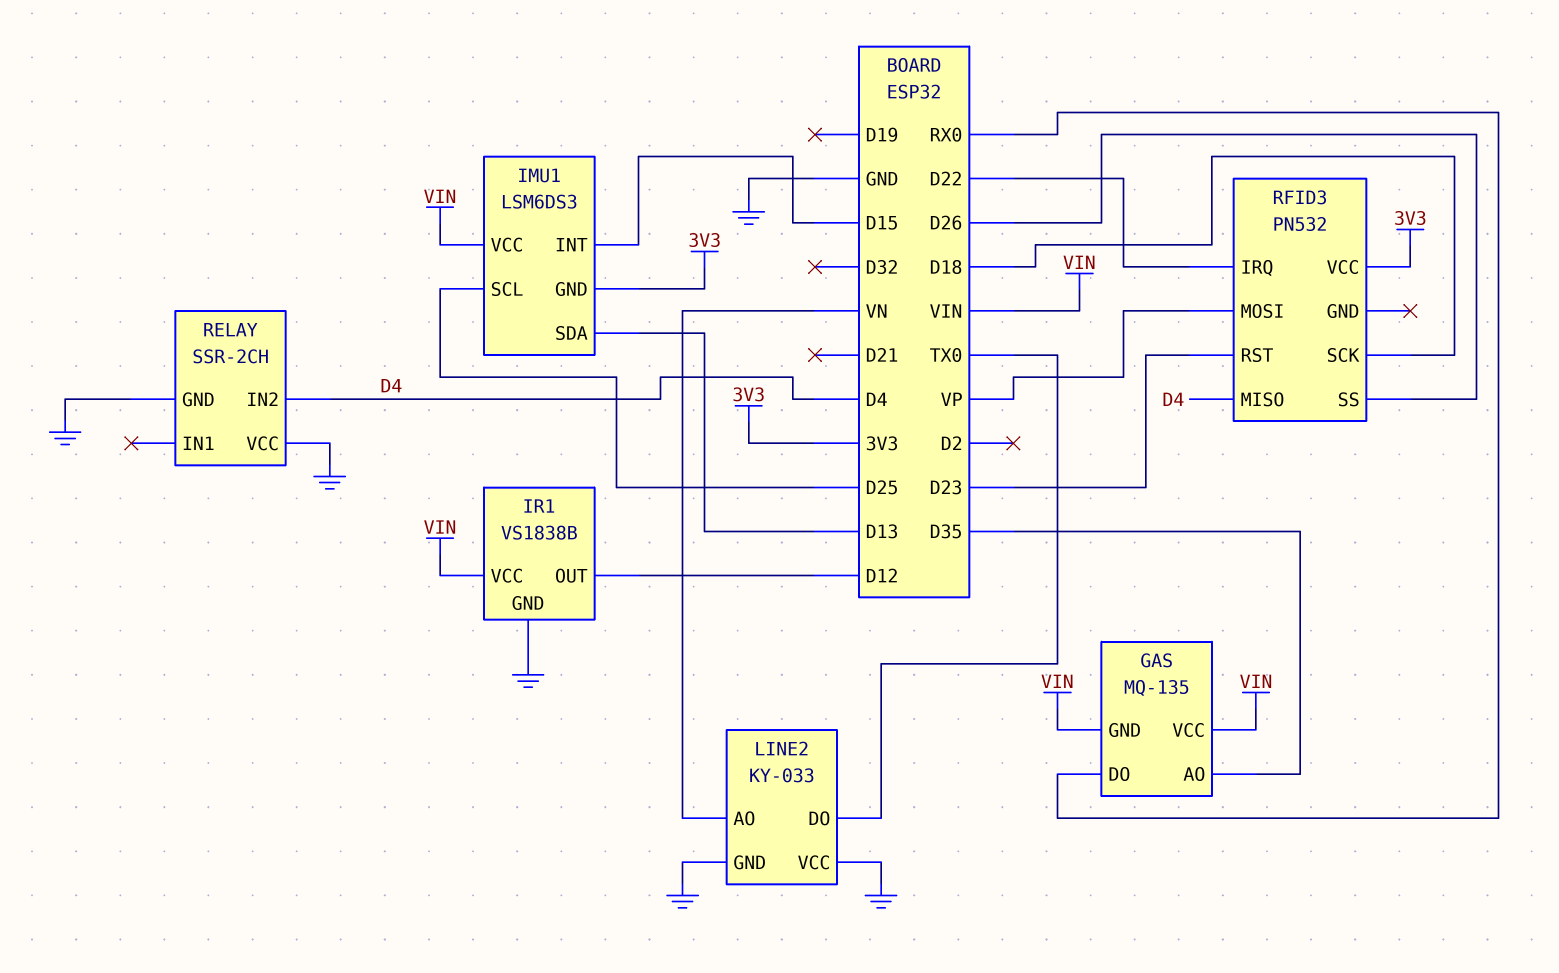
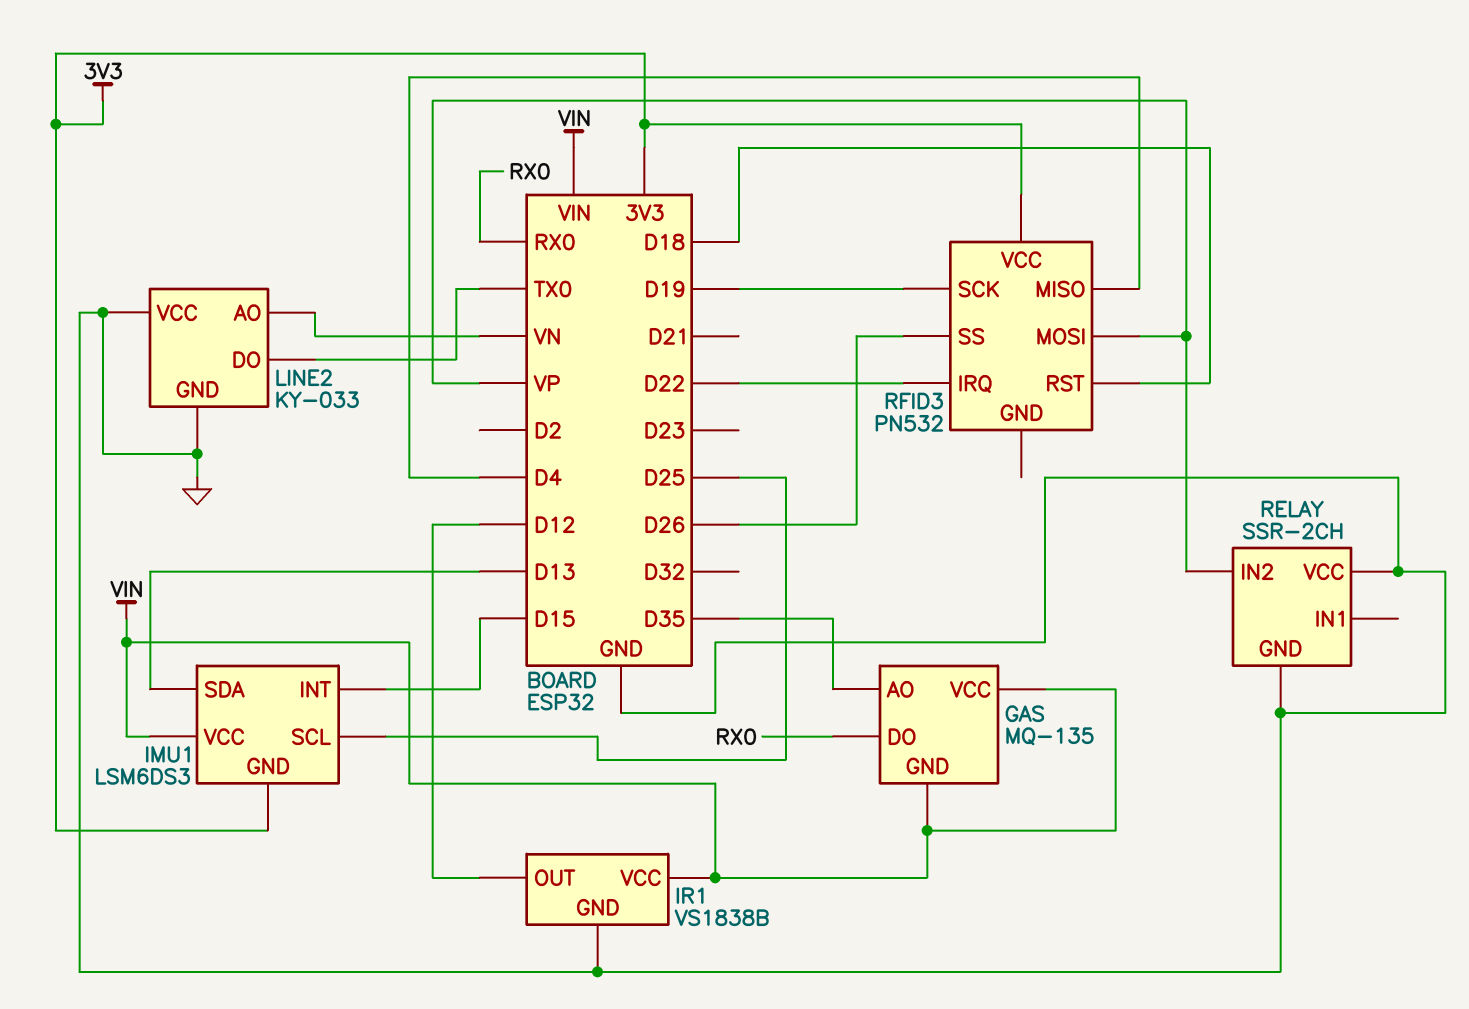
RELAY pin IN2: D4 -> VP
RFID3 pin RST: D23 -> D18
RFID3 pin SCK: D18 -> D19

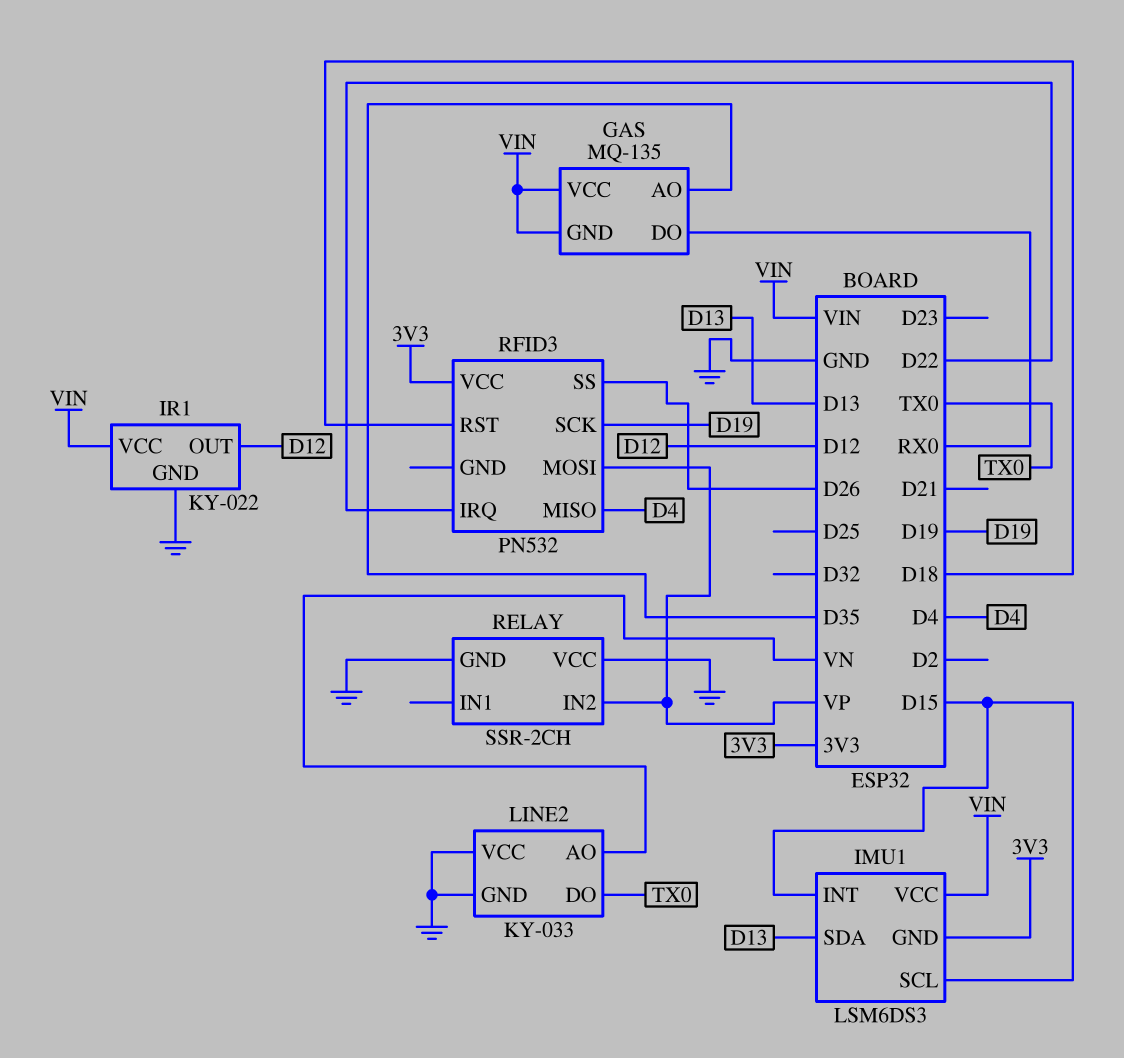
IMU1 pin SCL: D25 -> D15
IR1: VS1838B -> KY-022

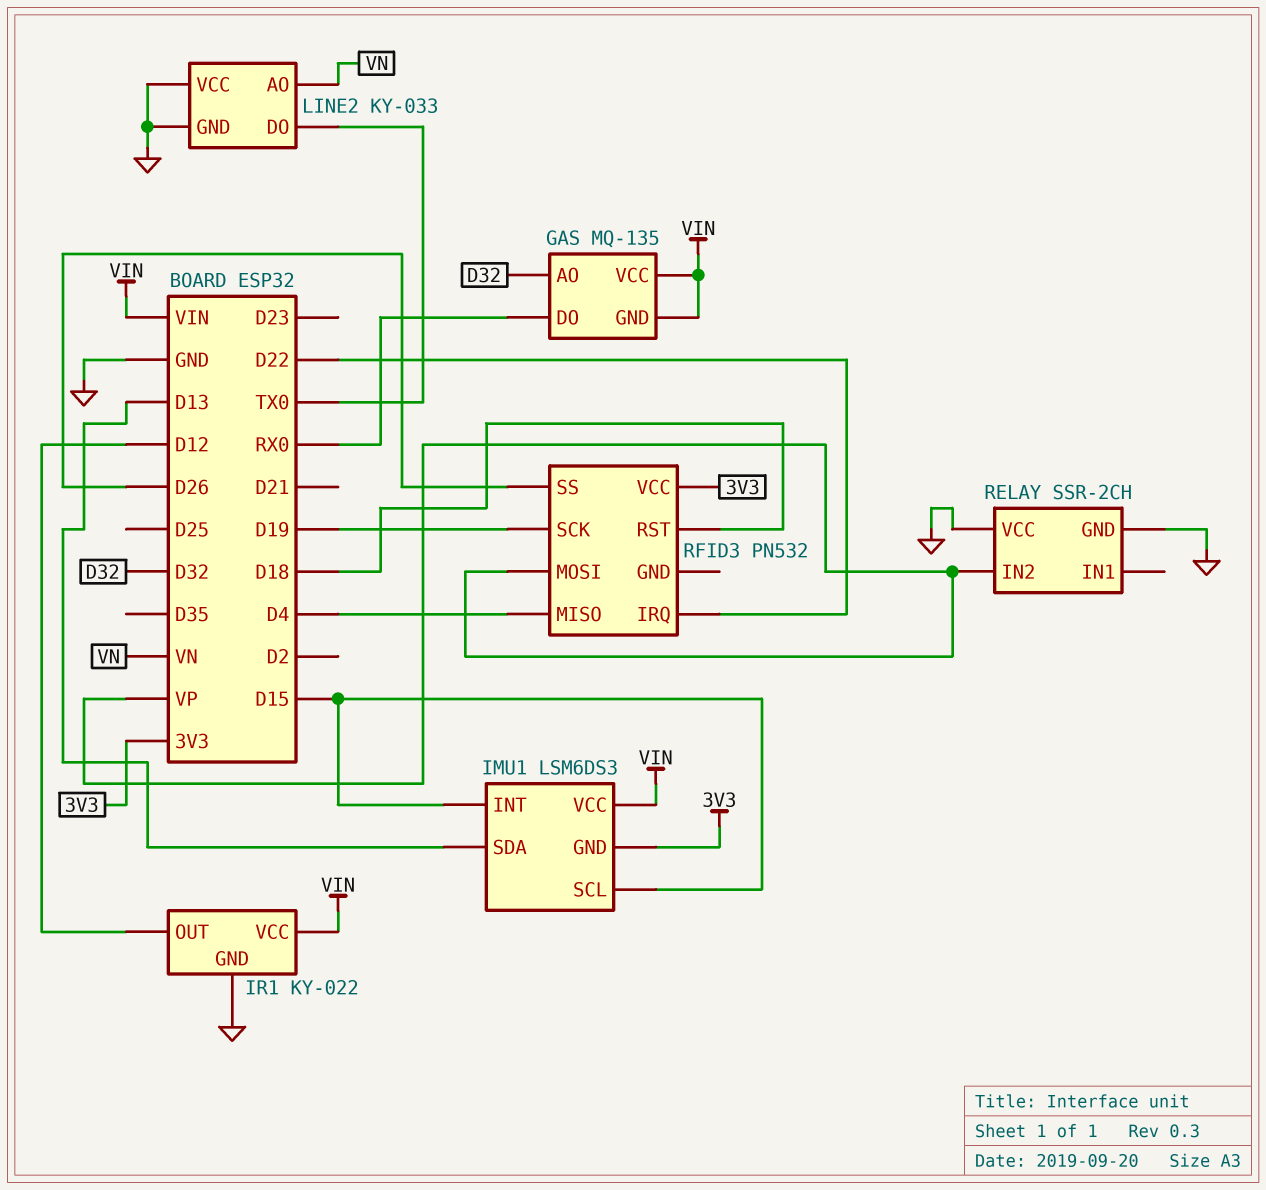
GAS pin AO: D35 -> D32

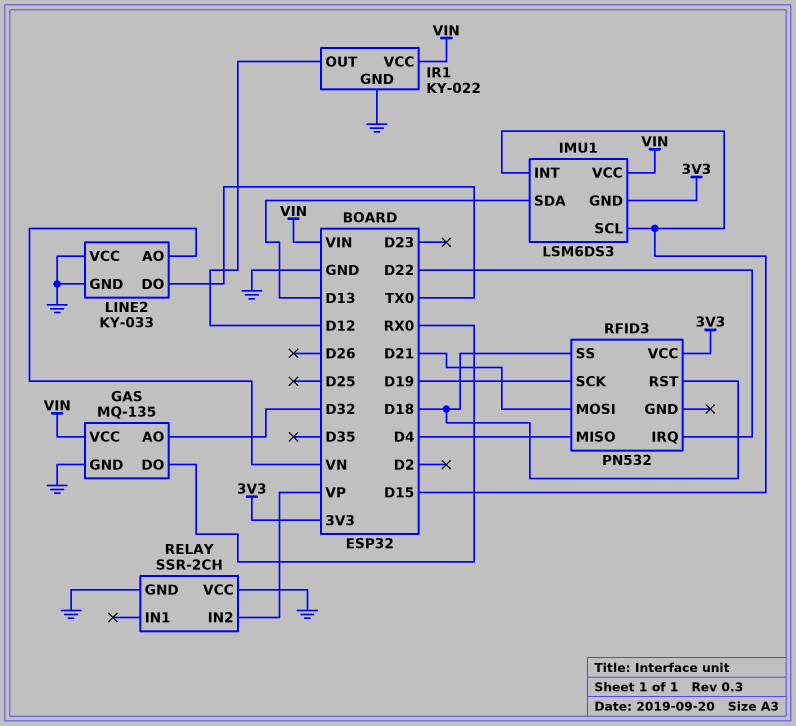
GAS pin GND: VIN -> GND
RFID3 pin MOSI: VP -> D21
RFID3 pin SS: D26 -> D18

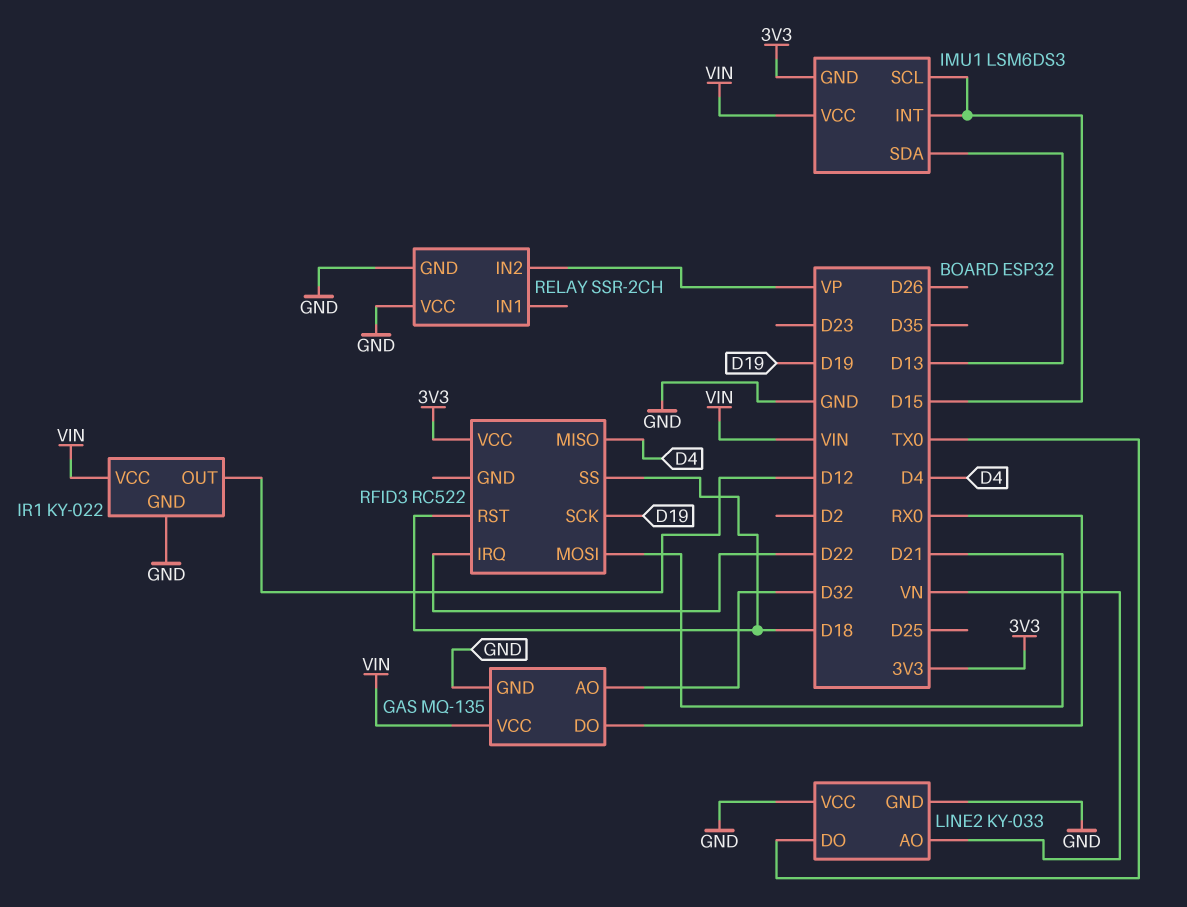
RFID3: PN532 -> RC522

